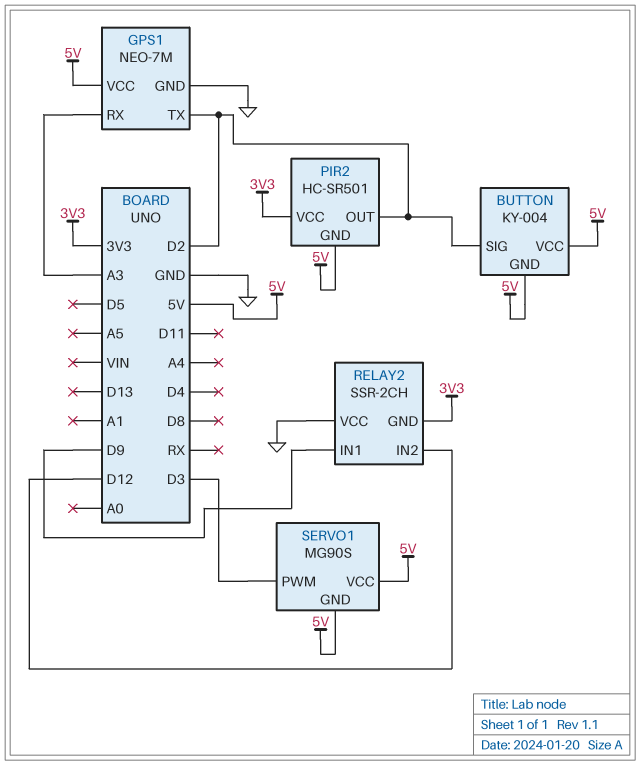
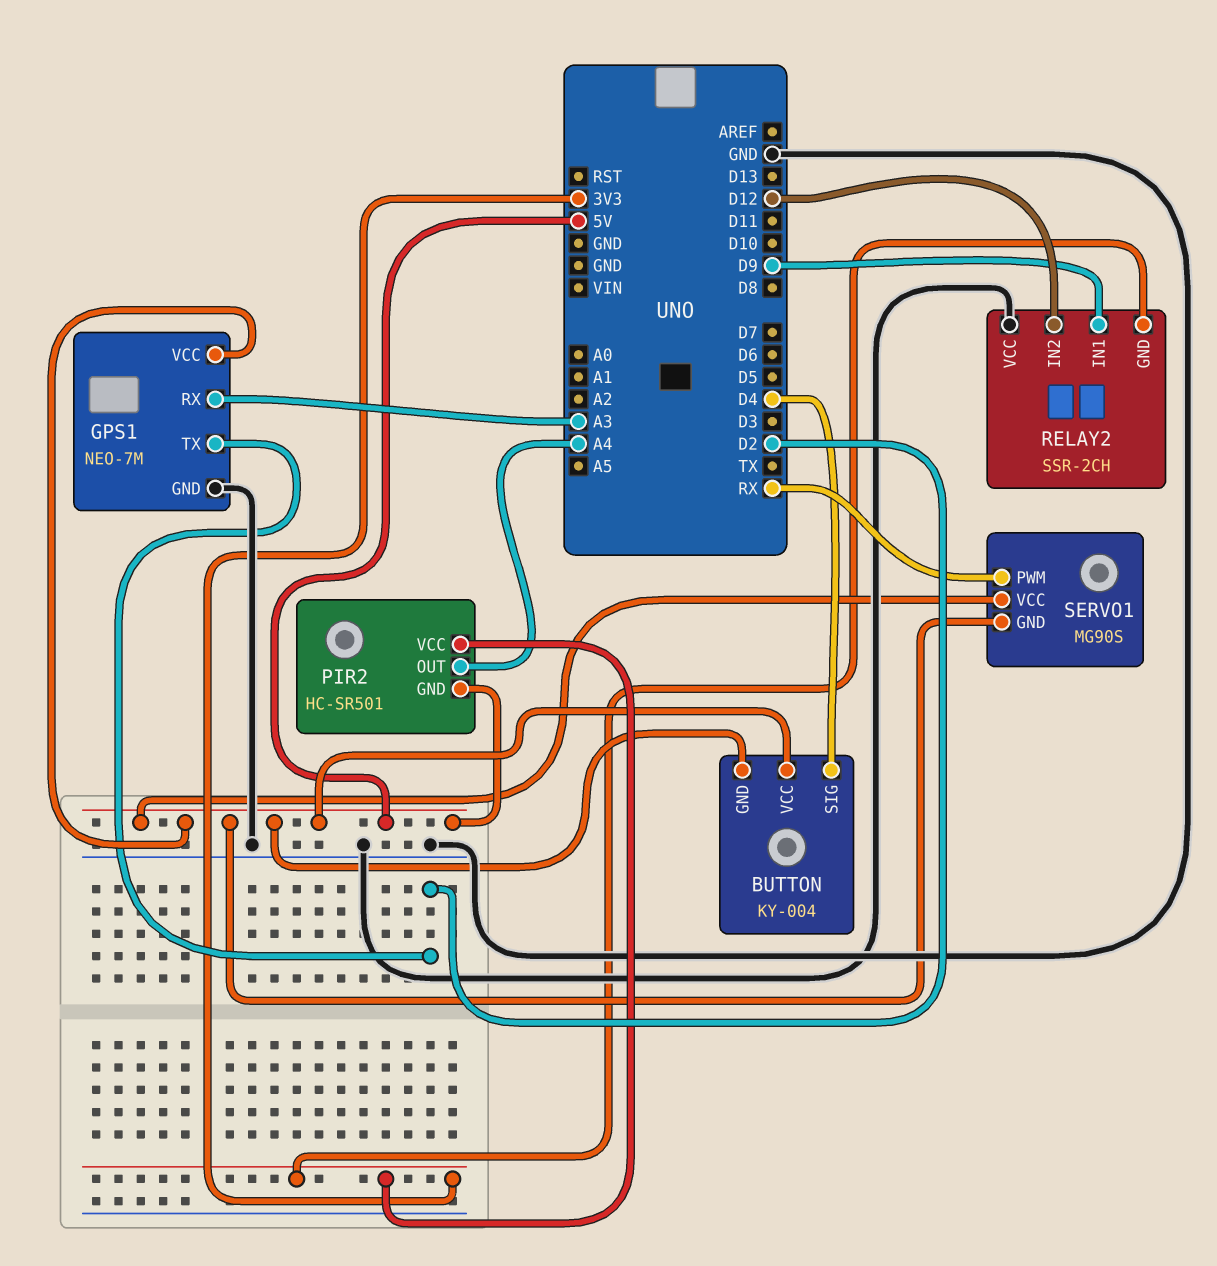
BUTTON pin SIG: D2 -> D4
PIR2 pin OUT: D2 -> A4
SERVO1 pin PWM: D3 -> RX

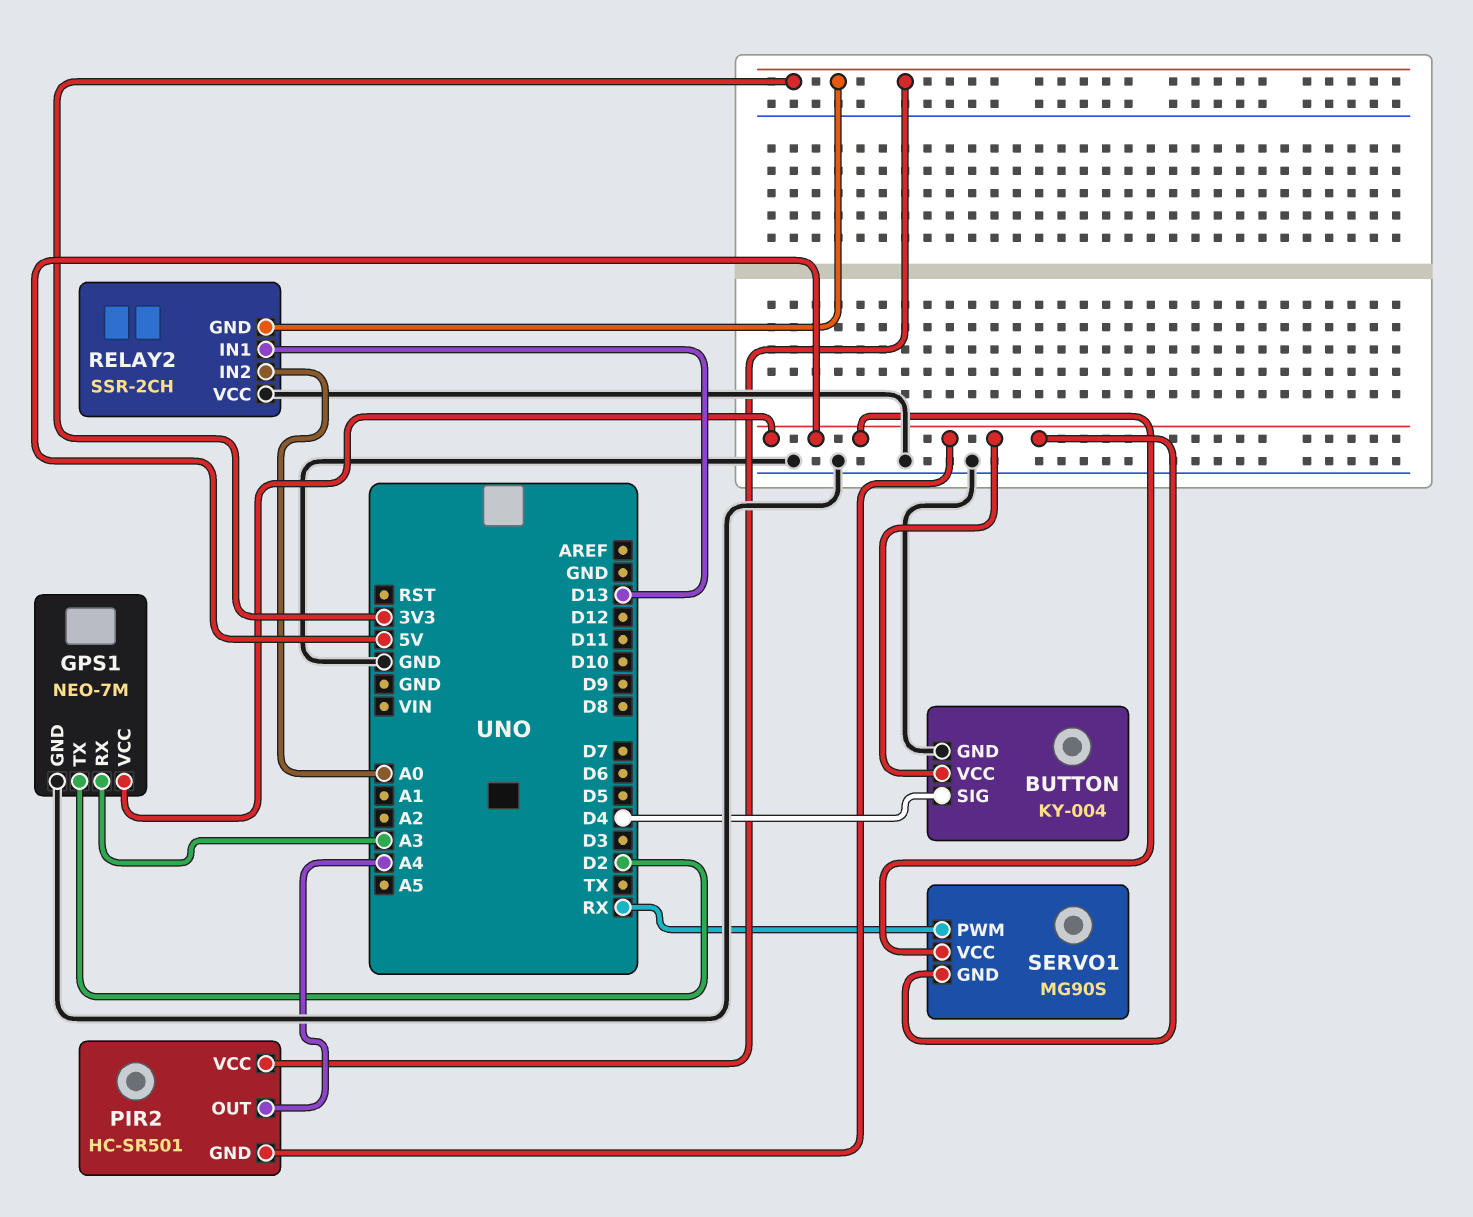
BUTTON pin GND: 5V -> GND
RELAY2 pin IN1: D9 -> D13
RELAY2 pin IN2: D12 -> A0

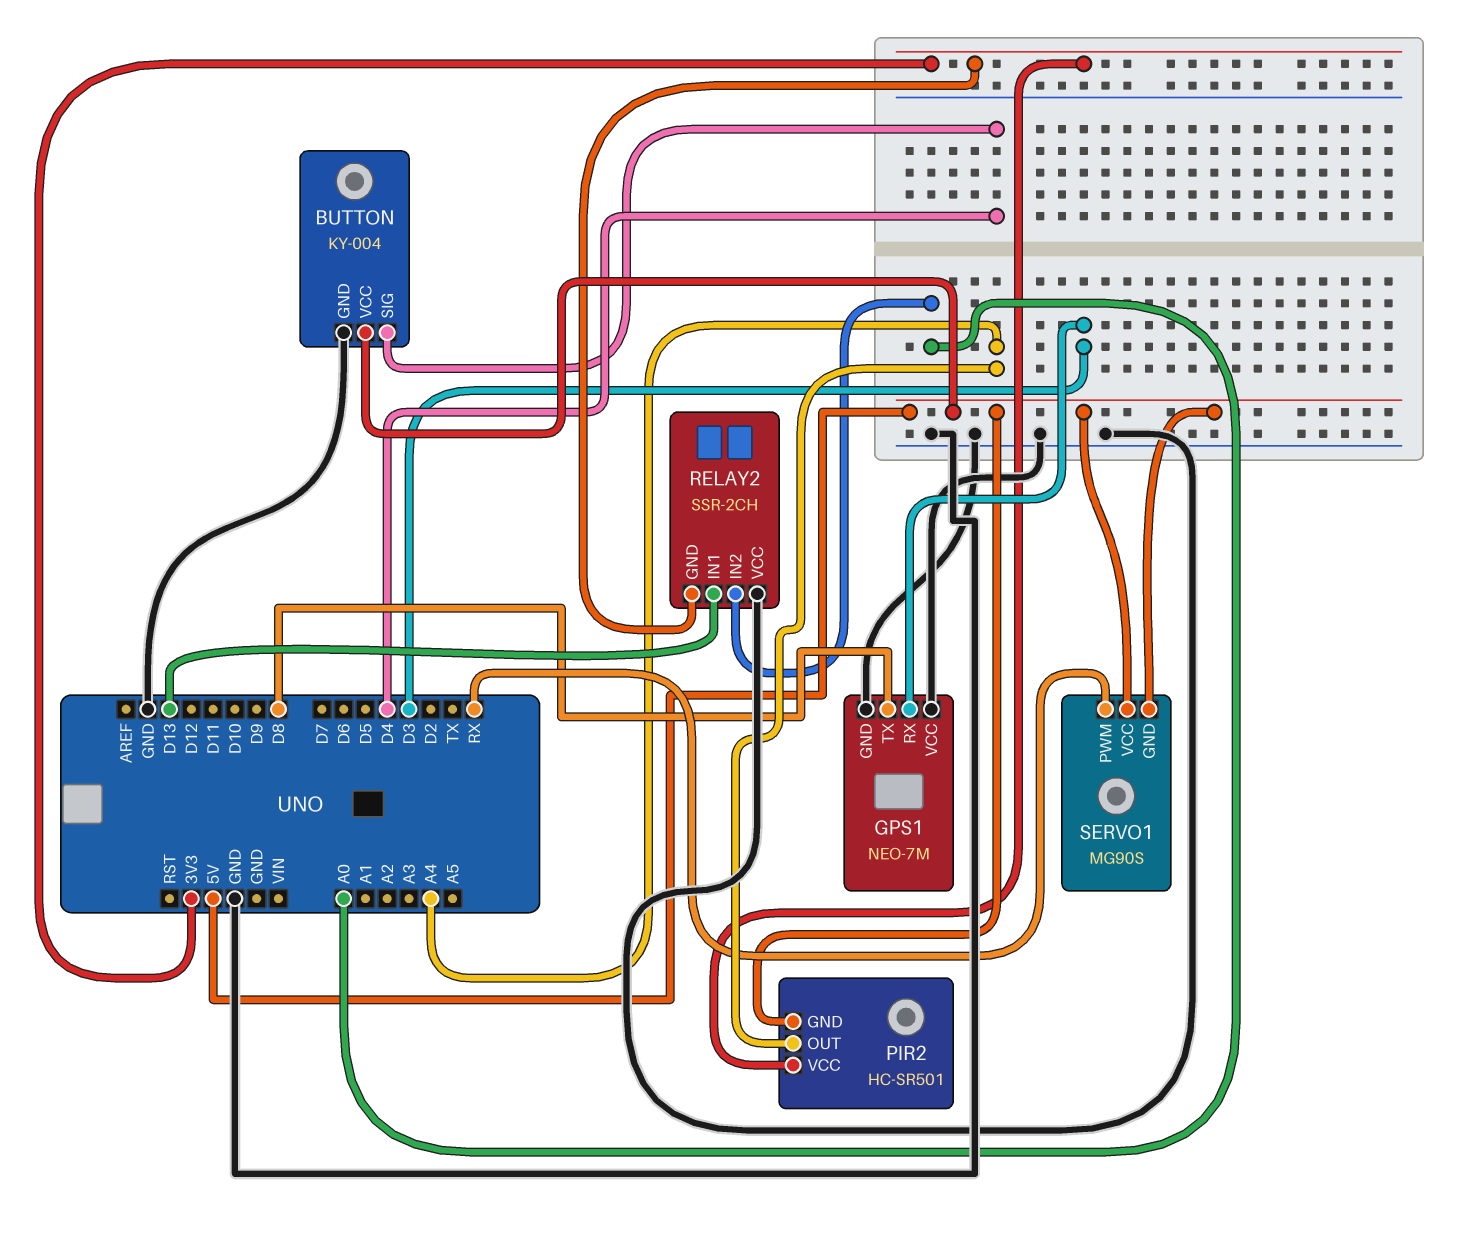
GPS1 pin RX: A3 -> D3
GPS1 pin TX: D2 -> D8
GPS1 pin VCC: 5V -> GND

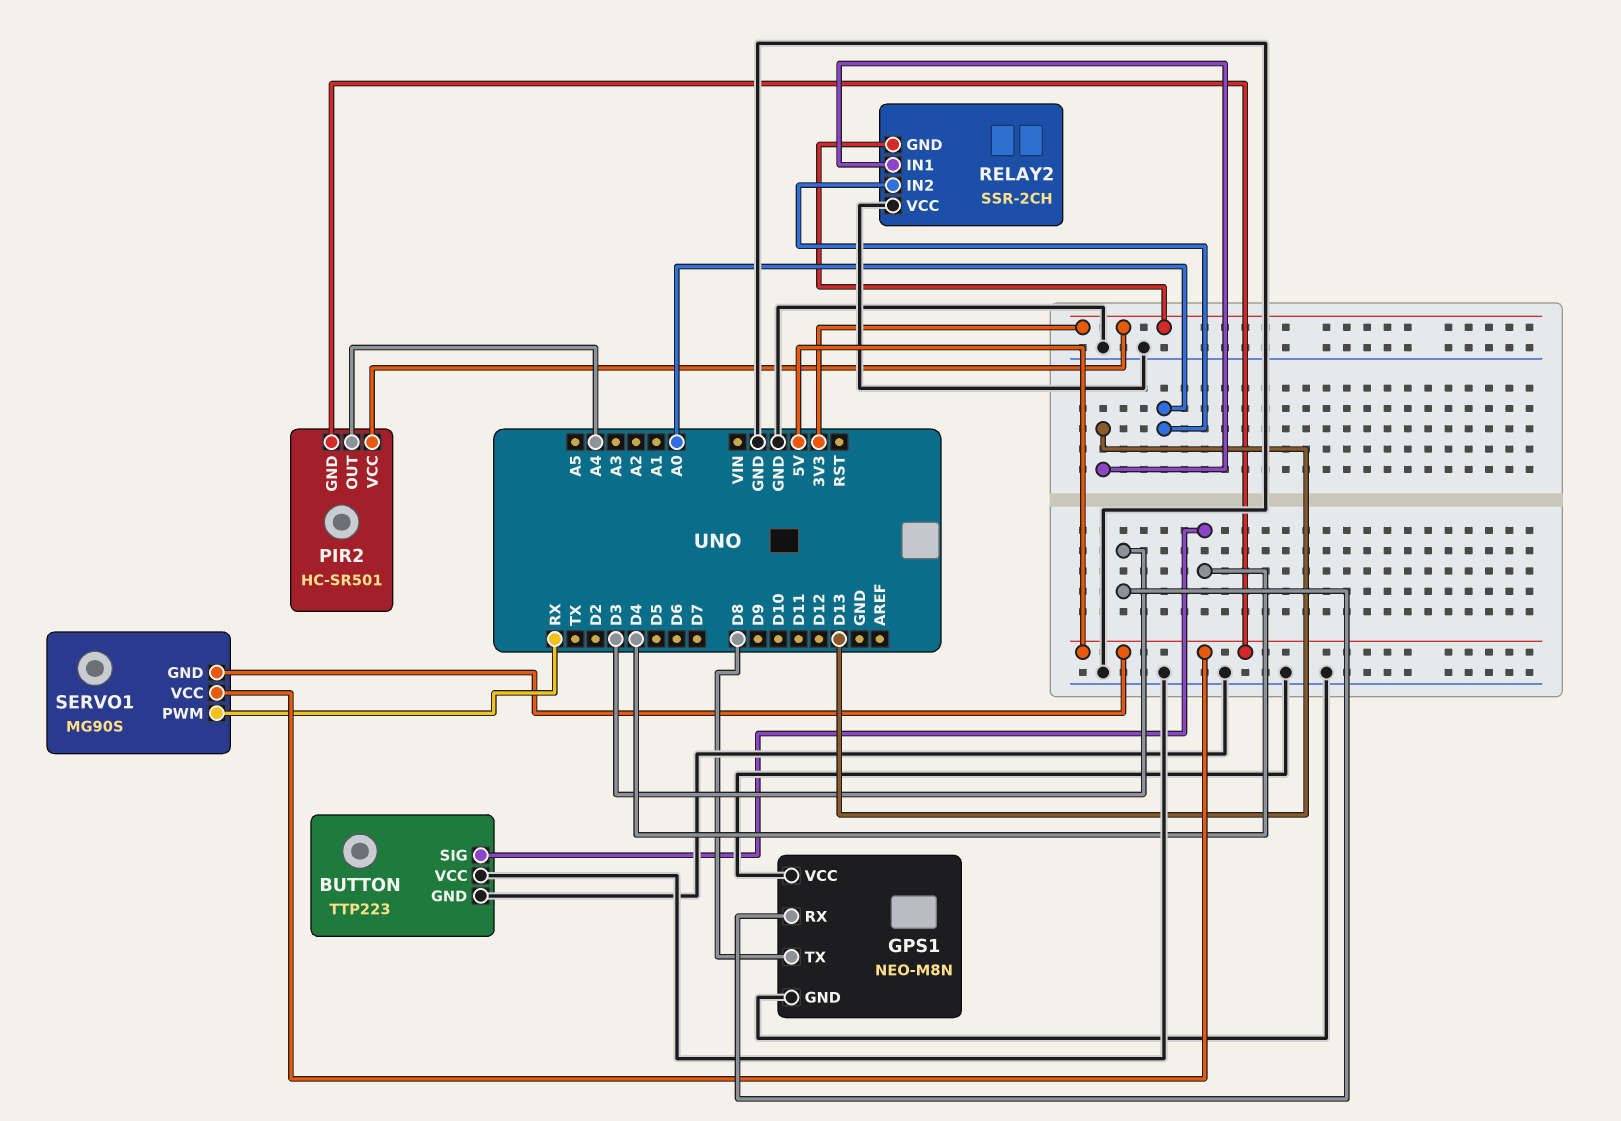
BUTTON: KY-004 -> TTP223
BUTTON pin VCC: 5V -> GND
GPS1: NEO-7M -> NEO-M8N

